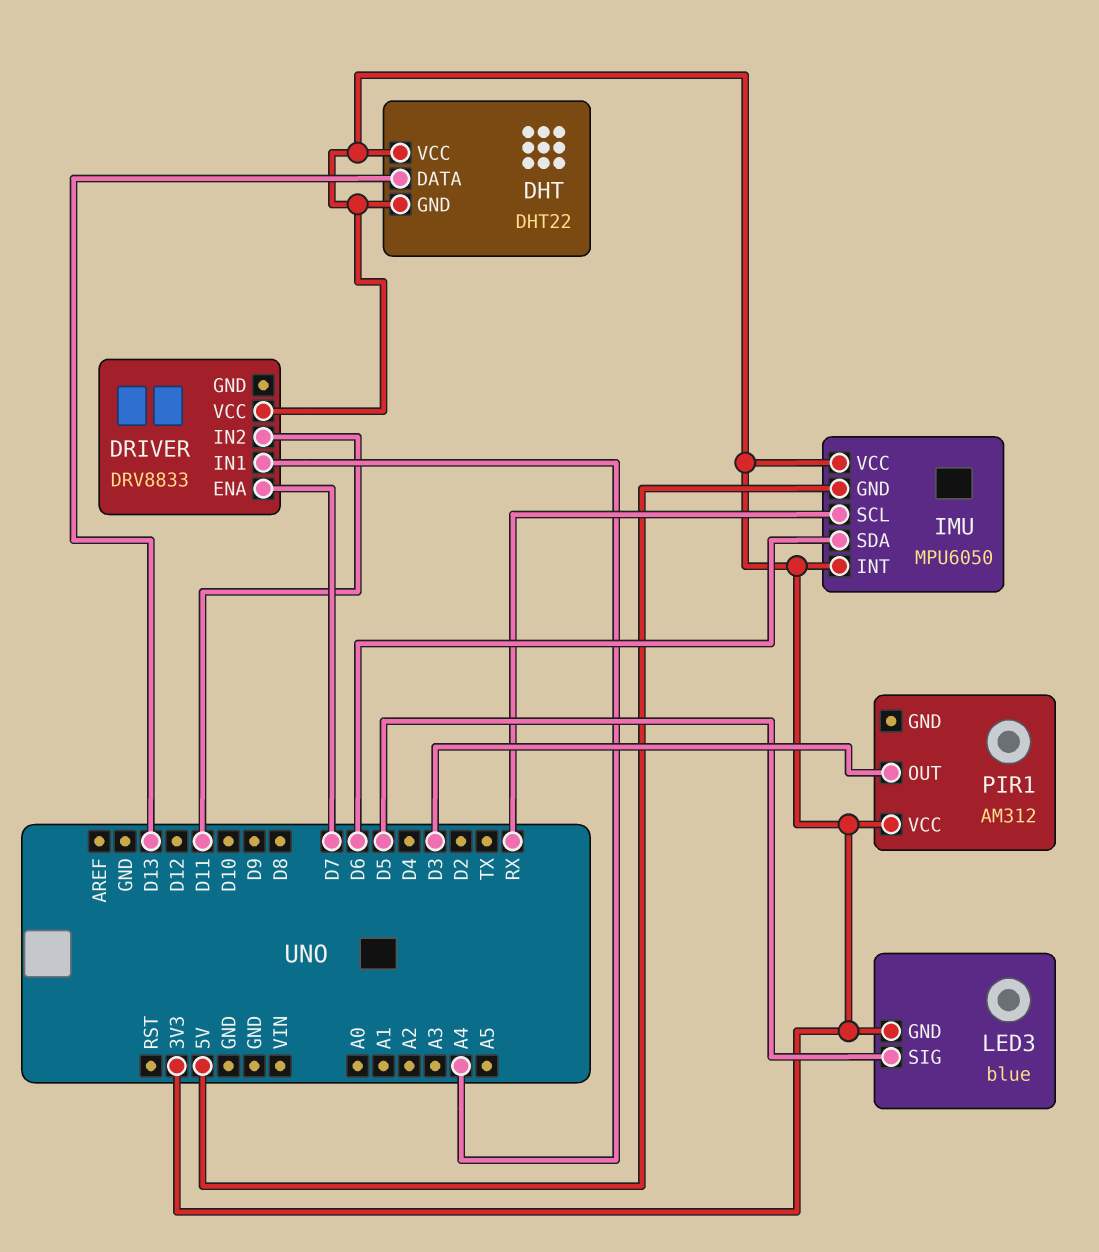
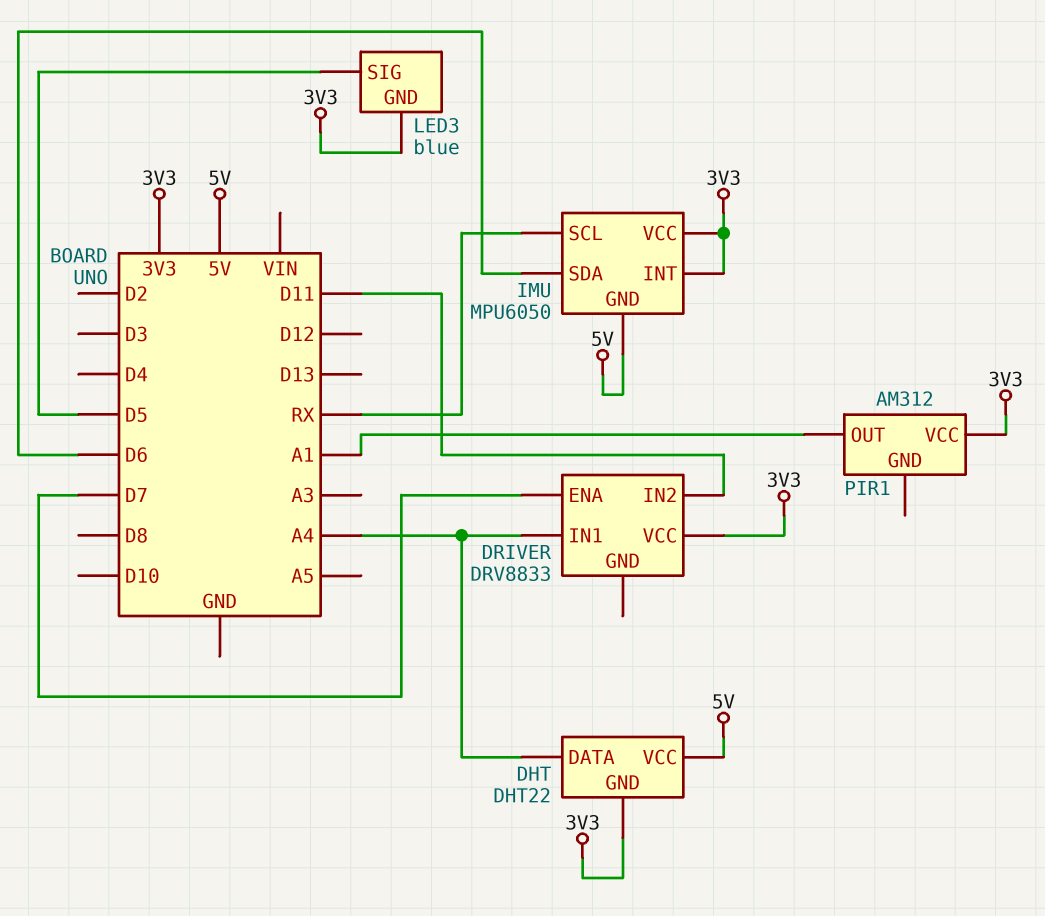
DHT pin DATA: D13 -> A4
DHT pin VCC: 3V3 -> 5V
PIR1 pin OUT: D3 -> A1

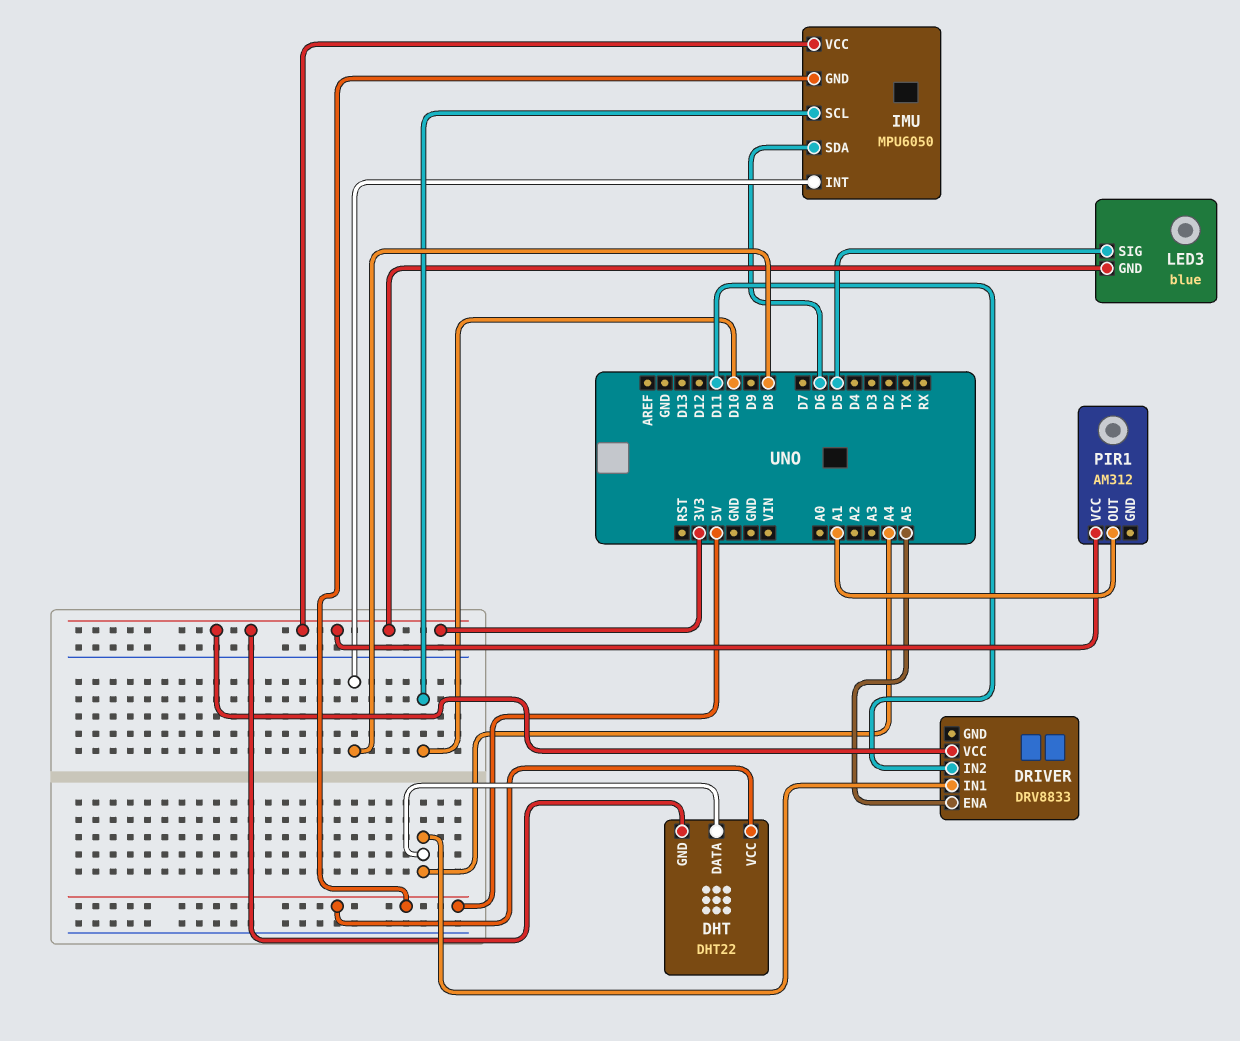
DRIVER pin ENA: D7 -> A5
IMU pin INT: 3V3 -> D8
IMU pin SCL: RX -> D10

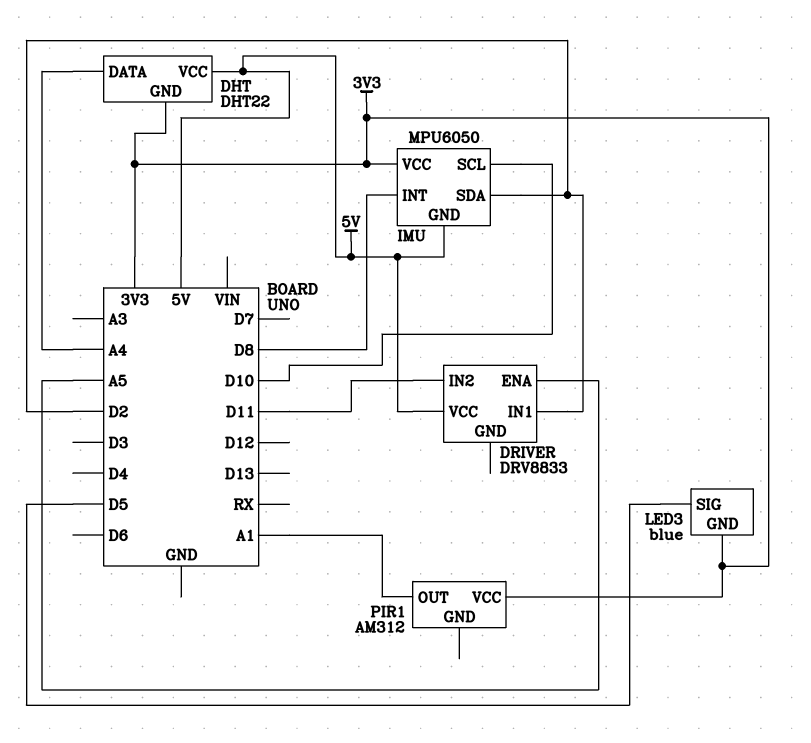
DRIVER pin IN1: A4 -> D2
DRIVER pin VCC: 3V3 -> 5V
IMU pin SDA: D6 -> D2

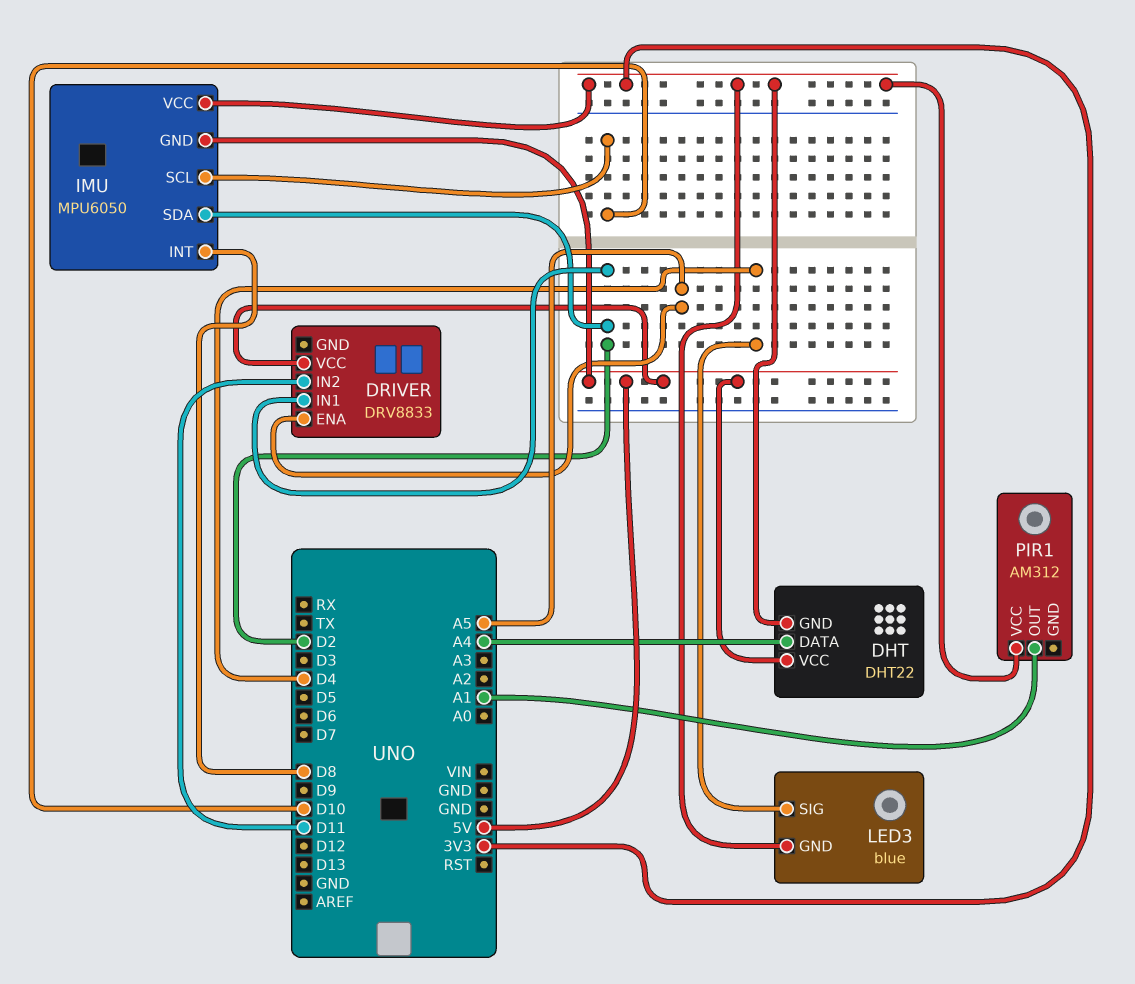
LED3 pin SIG: D5 -> D4

